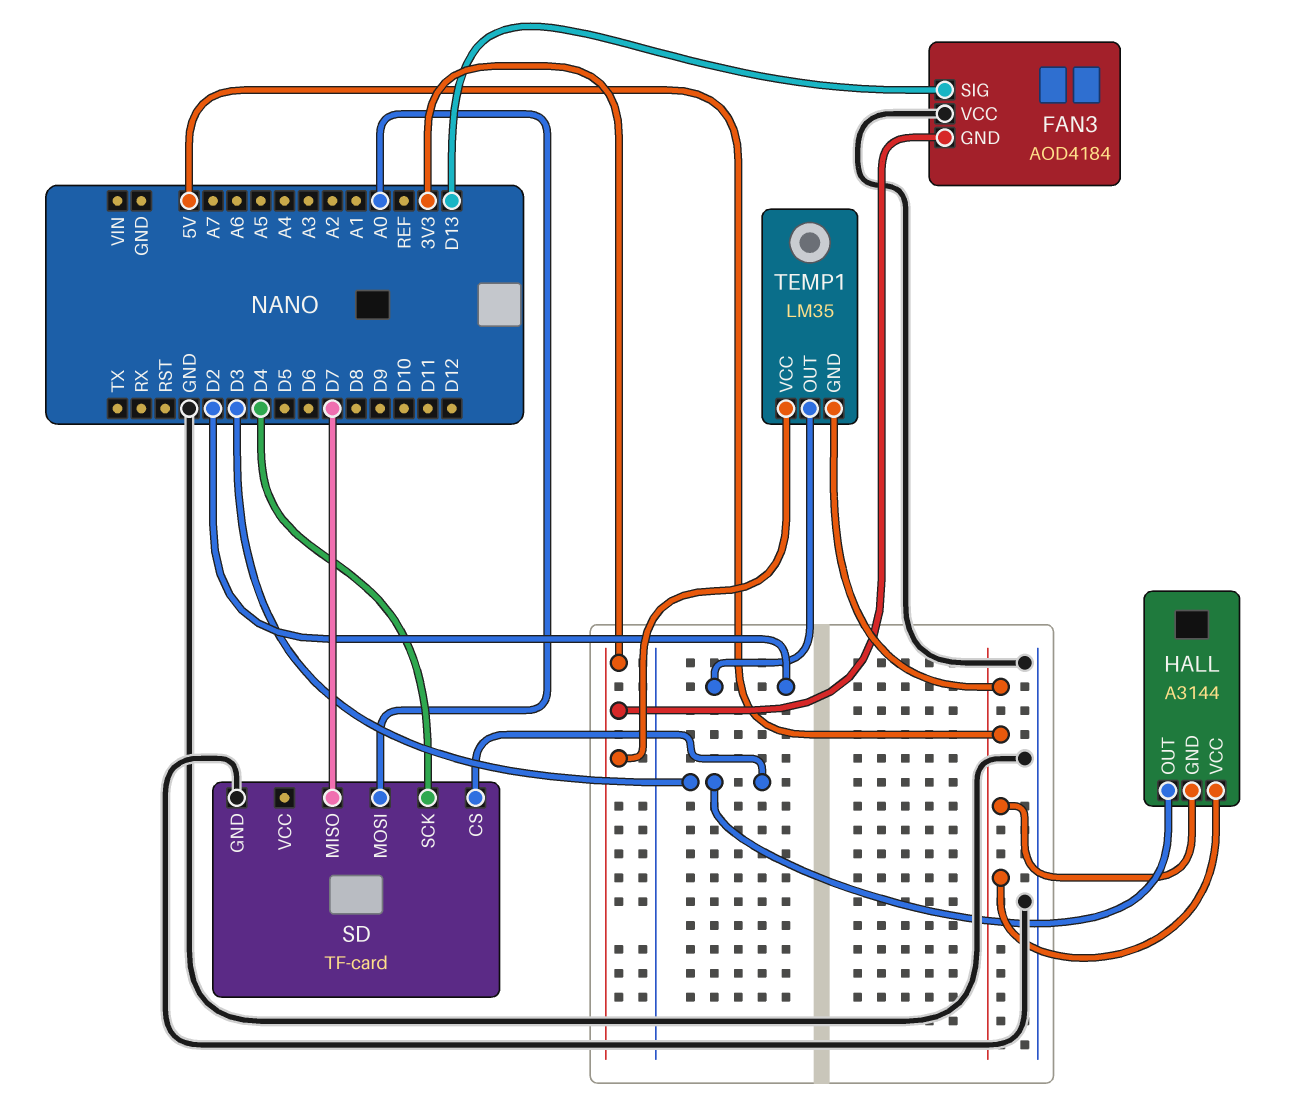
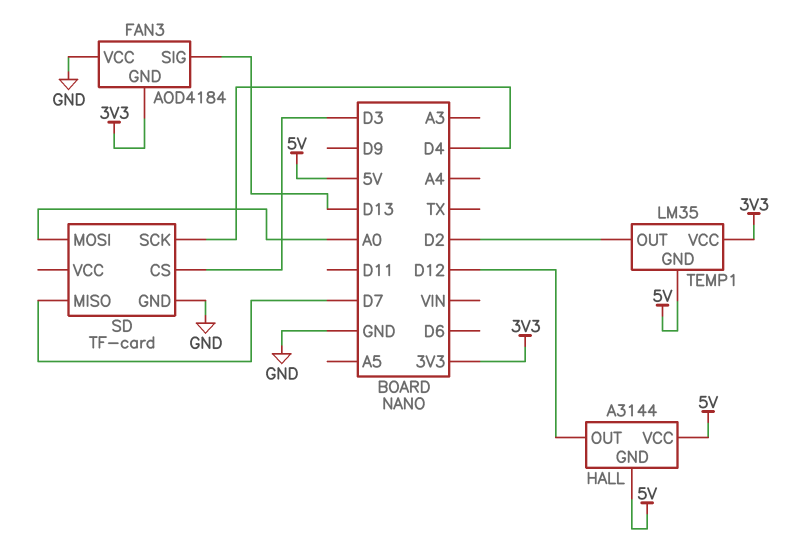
HALL pin OUT: D3 -> D12

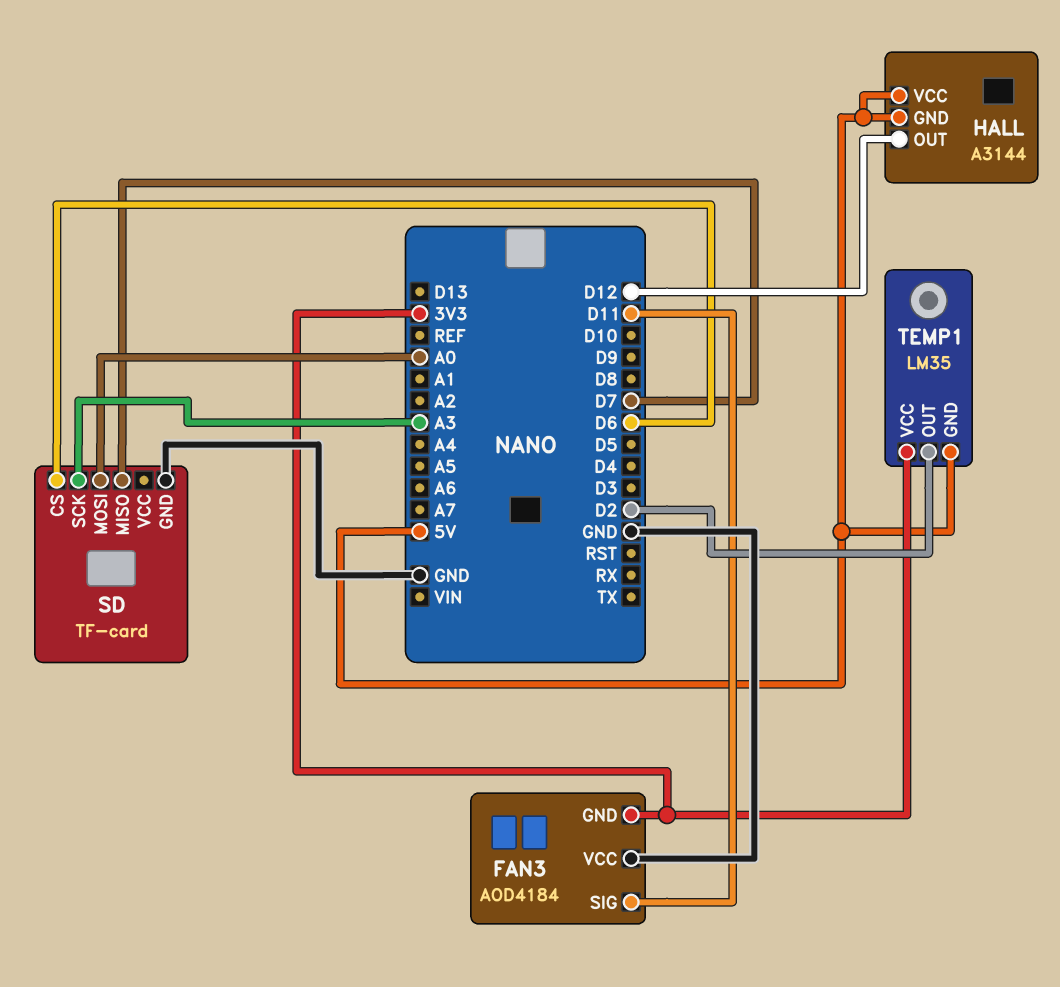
FAN3 pin SIG: D13 -> D11
SD pin CS: D3 -> D6
SD pin SCK: D4 -> A3

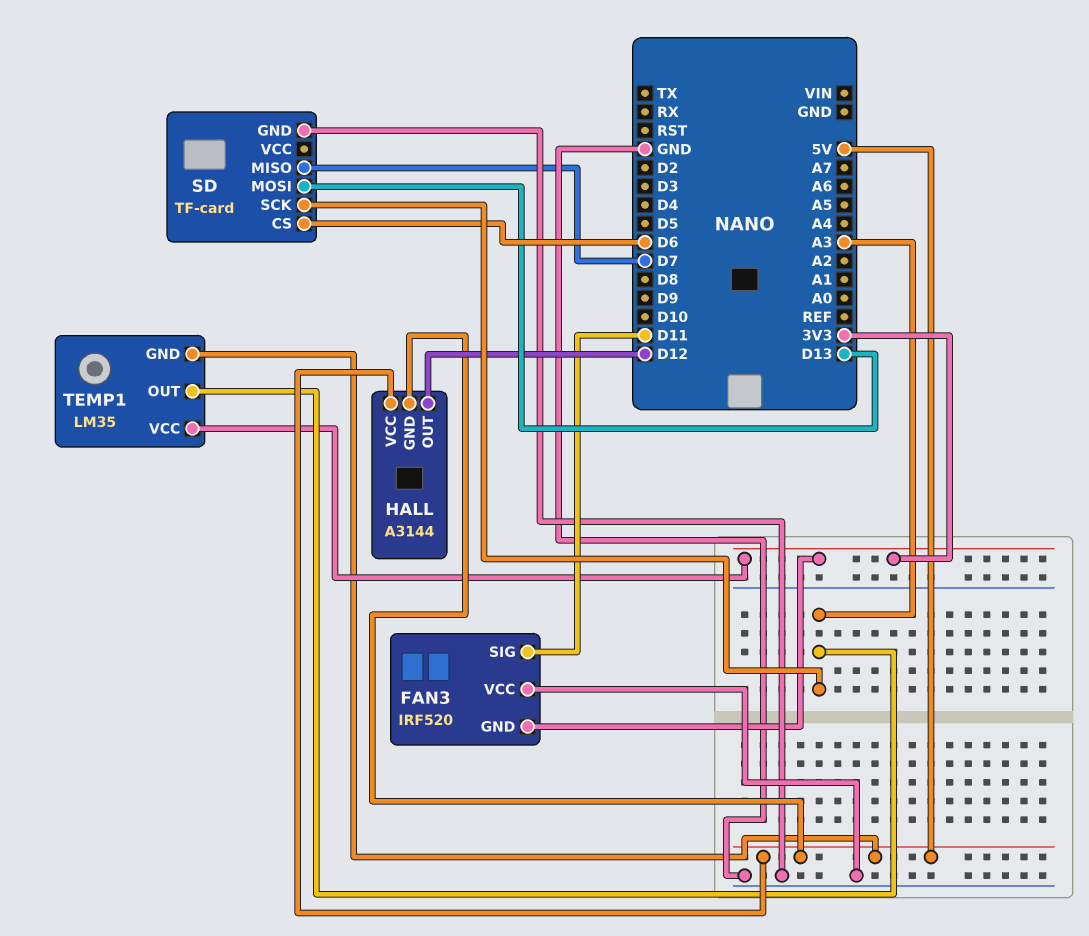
FAN3: AOD4184 -> IRF520
SD pin MOSI: A0 -> D13
TEMP1 pin OUT: D2 -> A3

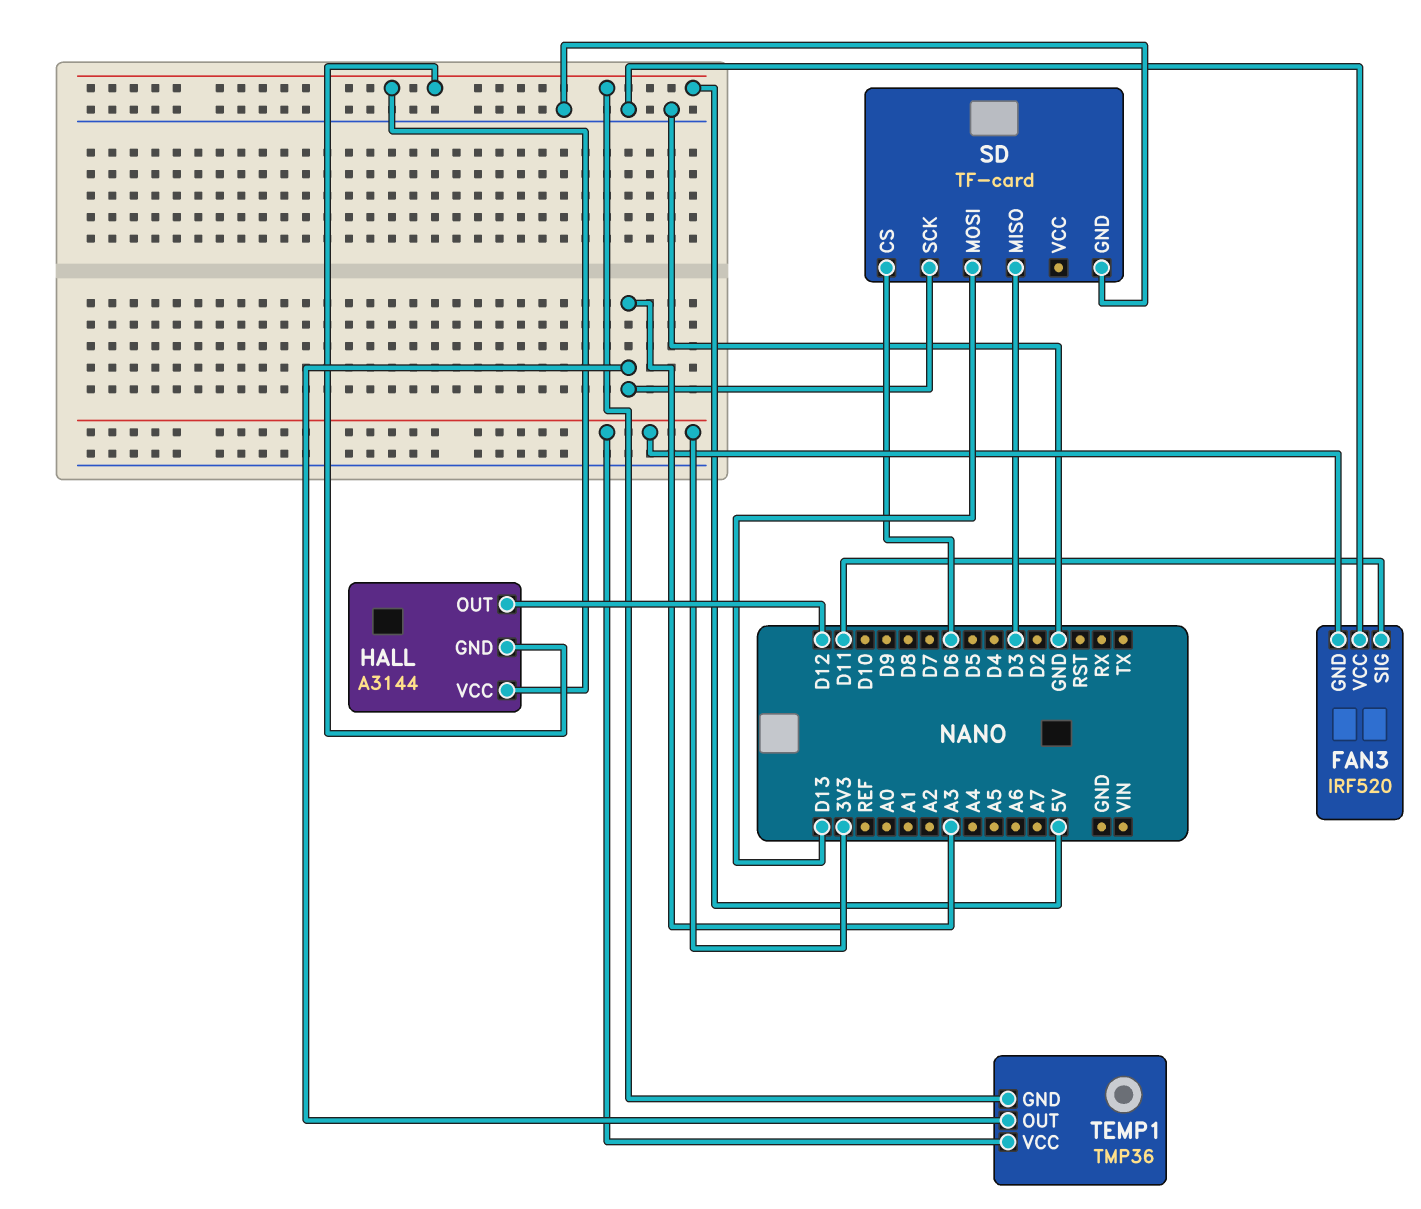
SD pin MISO: D7 -> D3
TEMP1: LM35 -> TMP36

